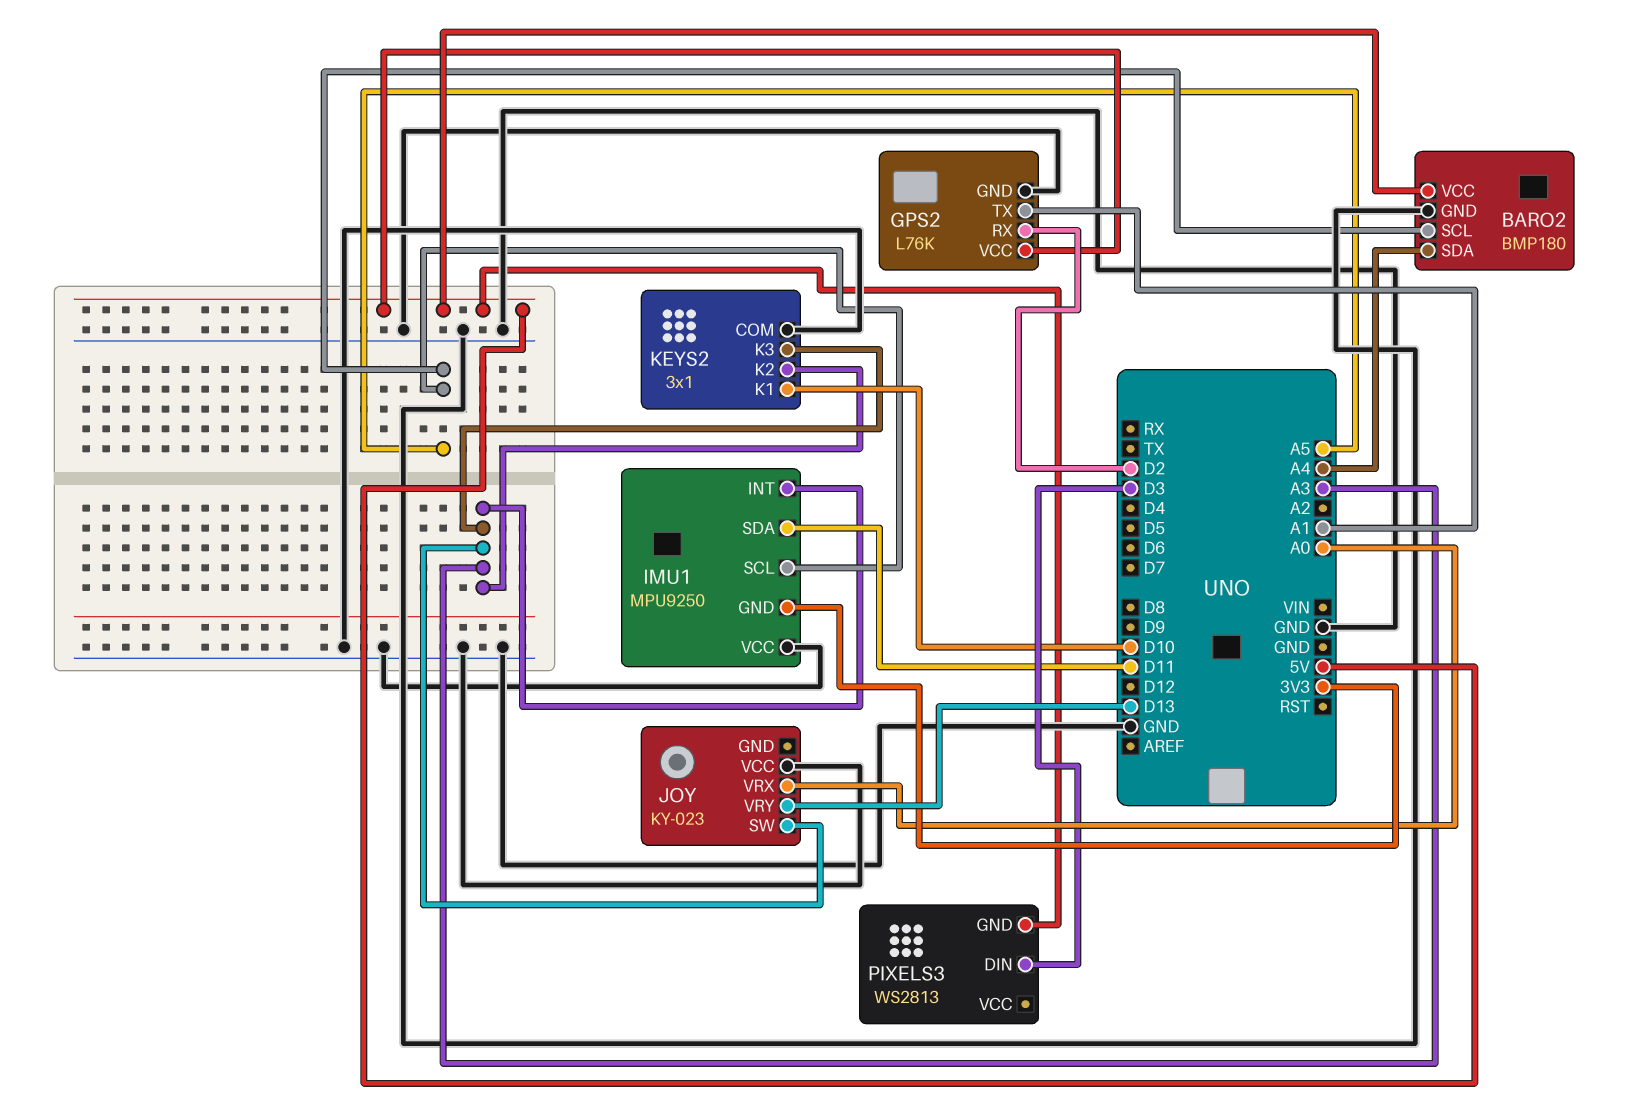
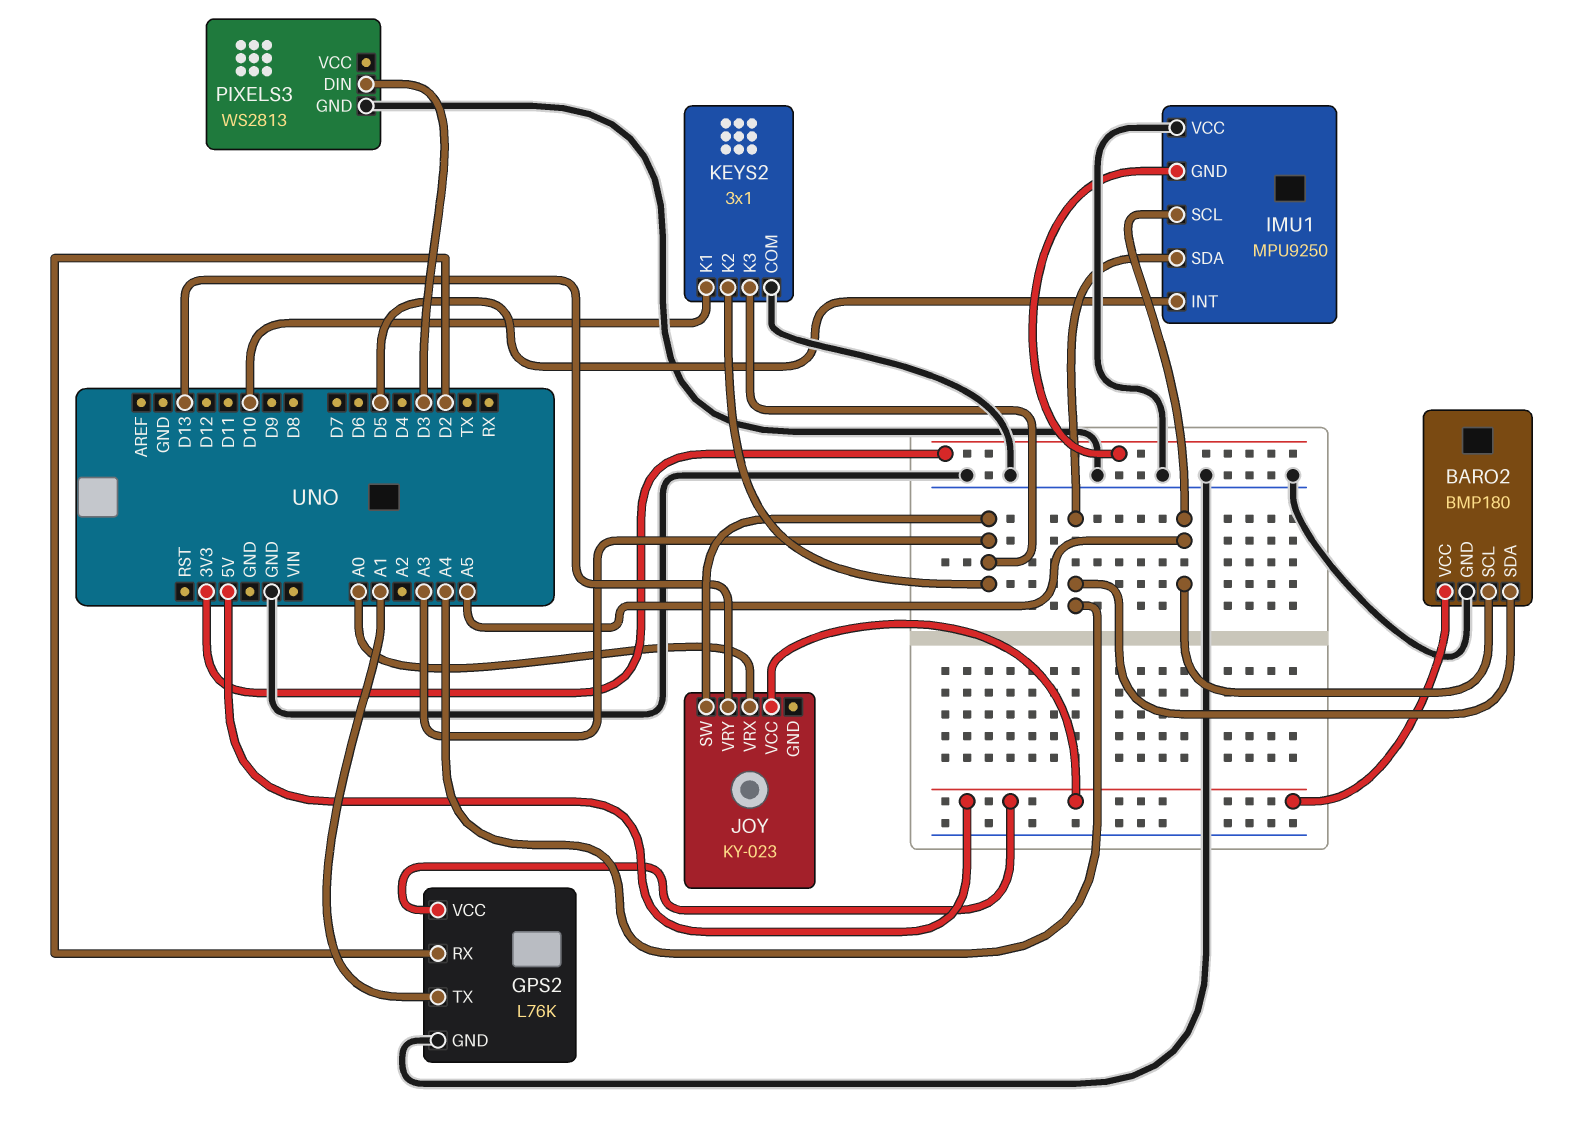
IMU1 pin INT: A3 -> D5
IMU1 pin SDA: D11 -> A4
JOY pin VCC: GND -> 5V
PIXELS3 pin GND: 5V -> GND

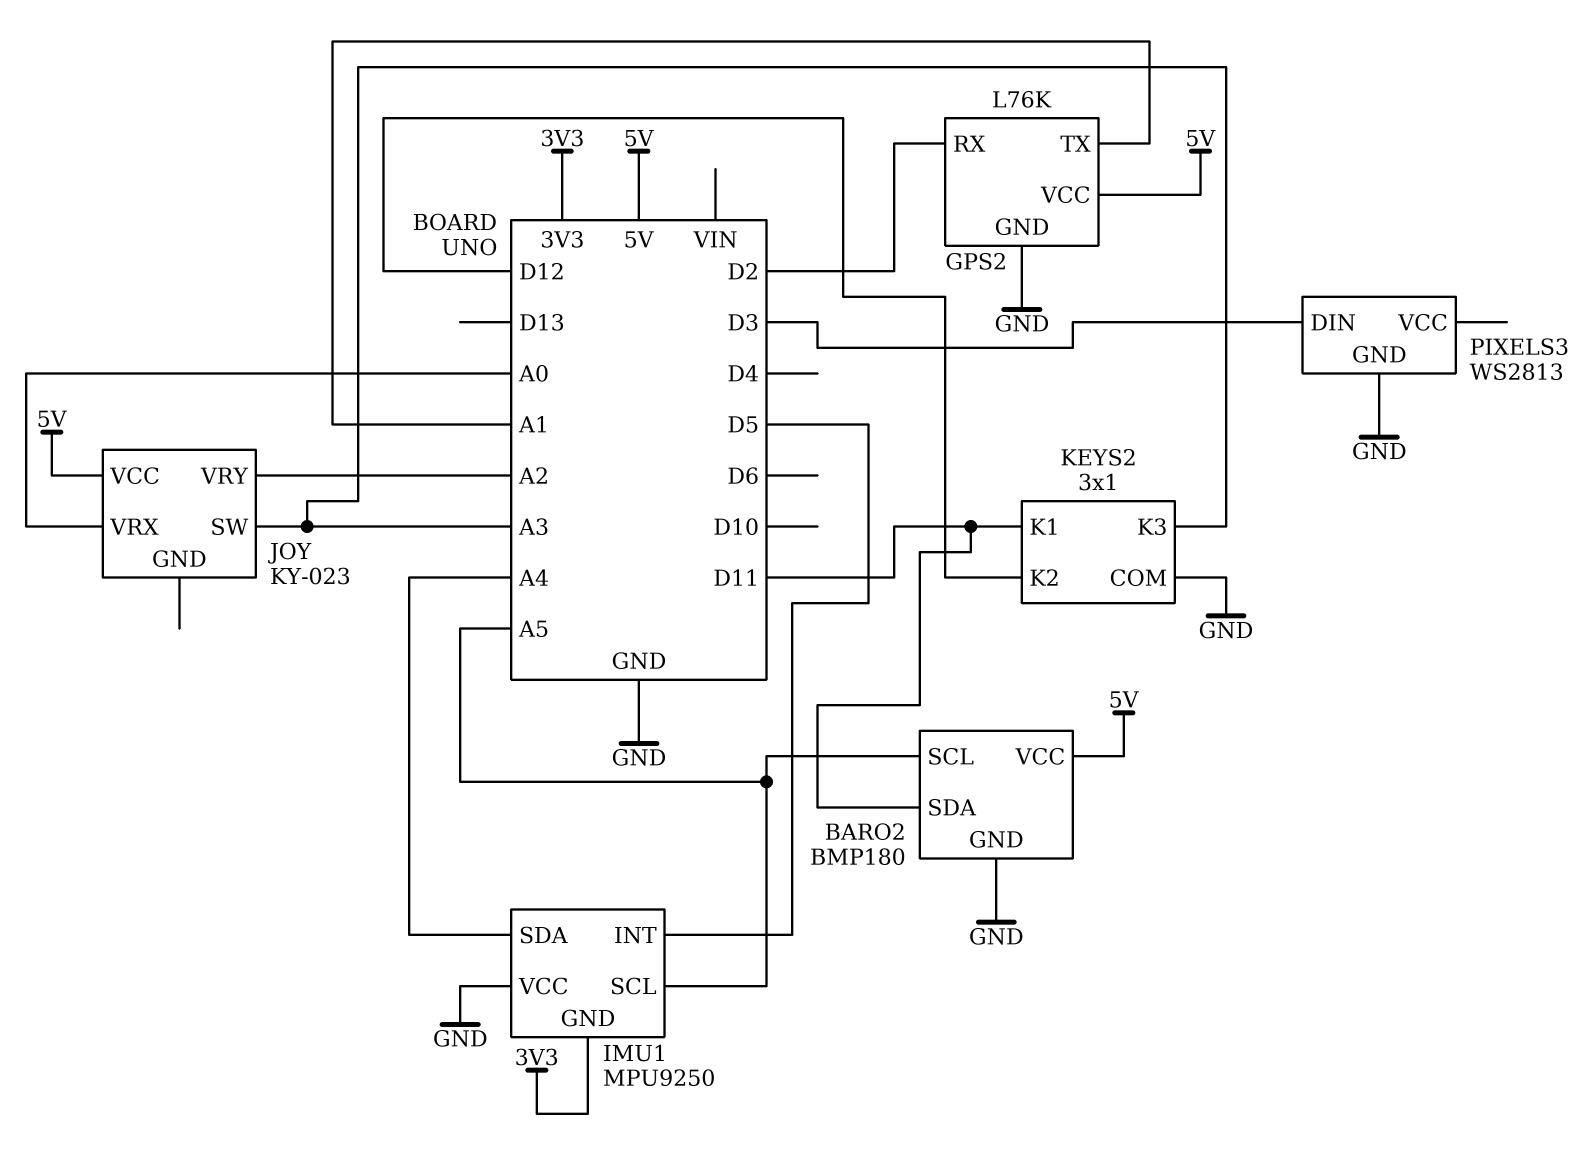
BARO2 pin SDA: A4 -> D11
JOY pin VRY: D13 -> A2
KEYS2 pin K1: D10 -> D11
KEYS2 pin K2: A3 -> D12

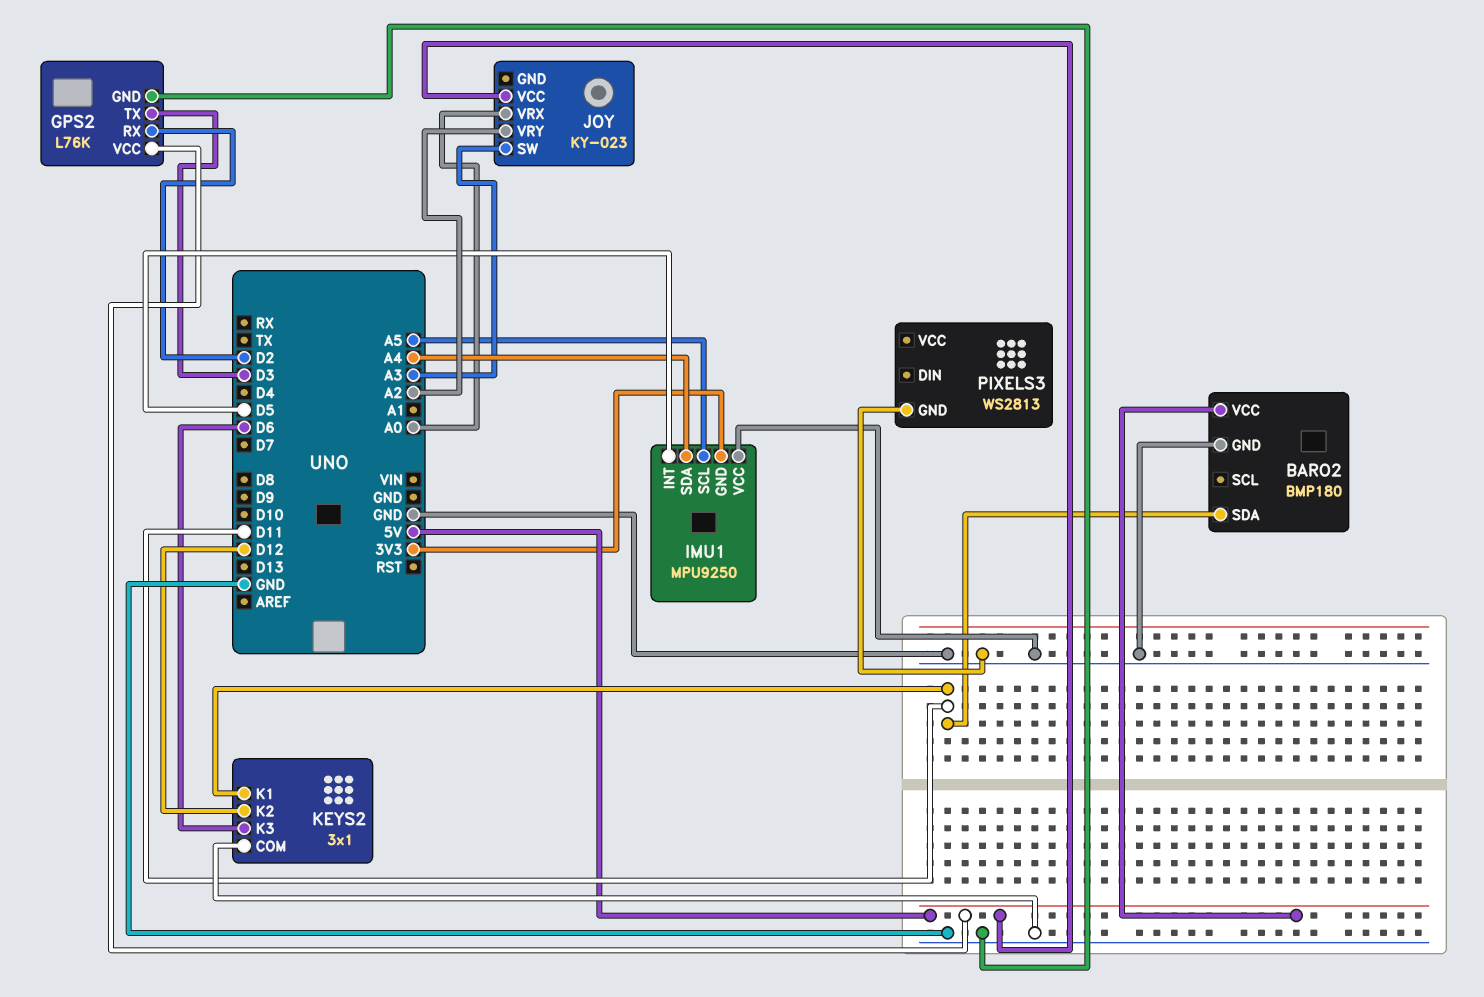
BARO2 pin SCL: A5 -> none
GPS2 pin TX: A1 -> D3
KEYS2 pin K3: A3 -> D6
PIXELS3 pin DIN: D3 -> none

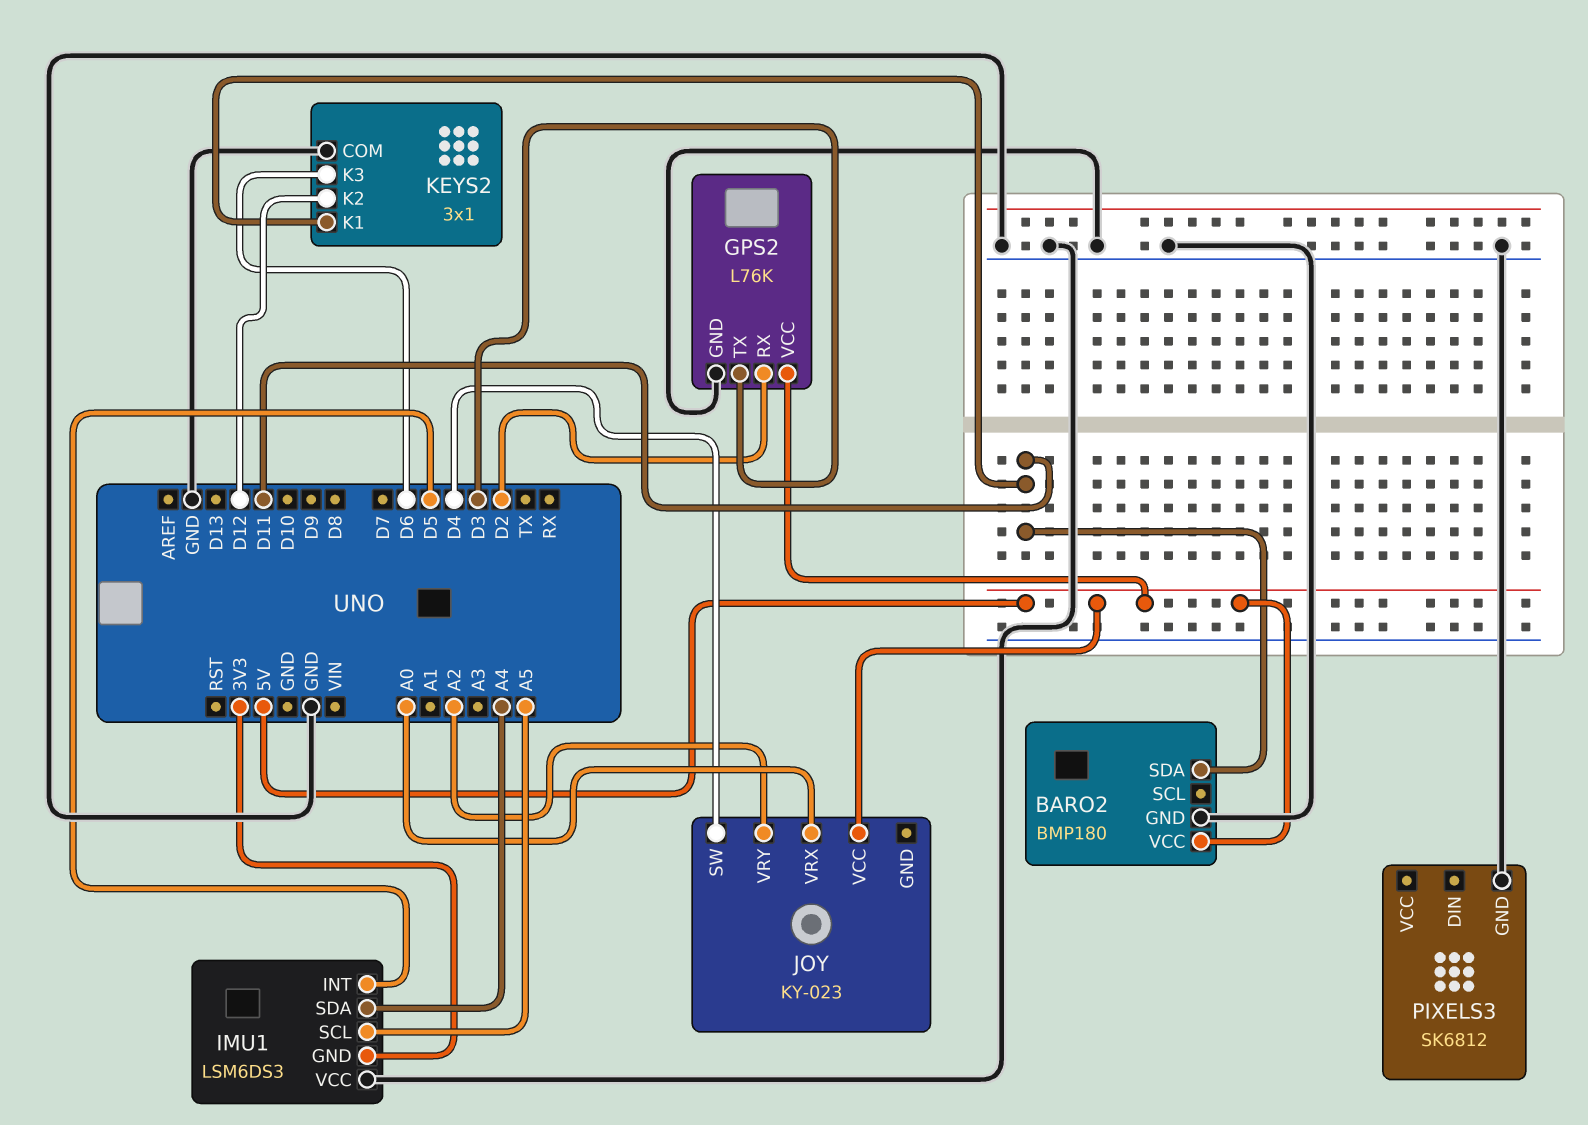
IMU1: MPU9250 -> LSM6DS3
JOY pin SW: A3 -> D4
PIXELS3: WS2813 -> SK6812

